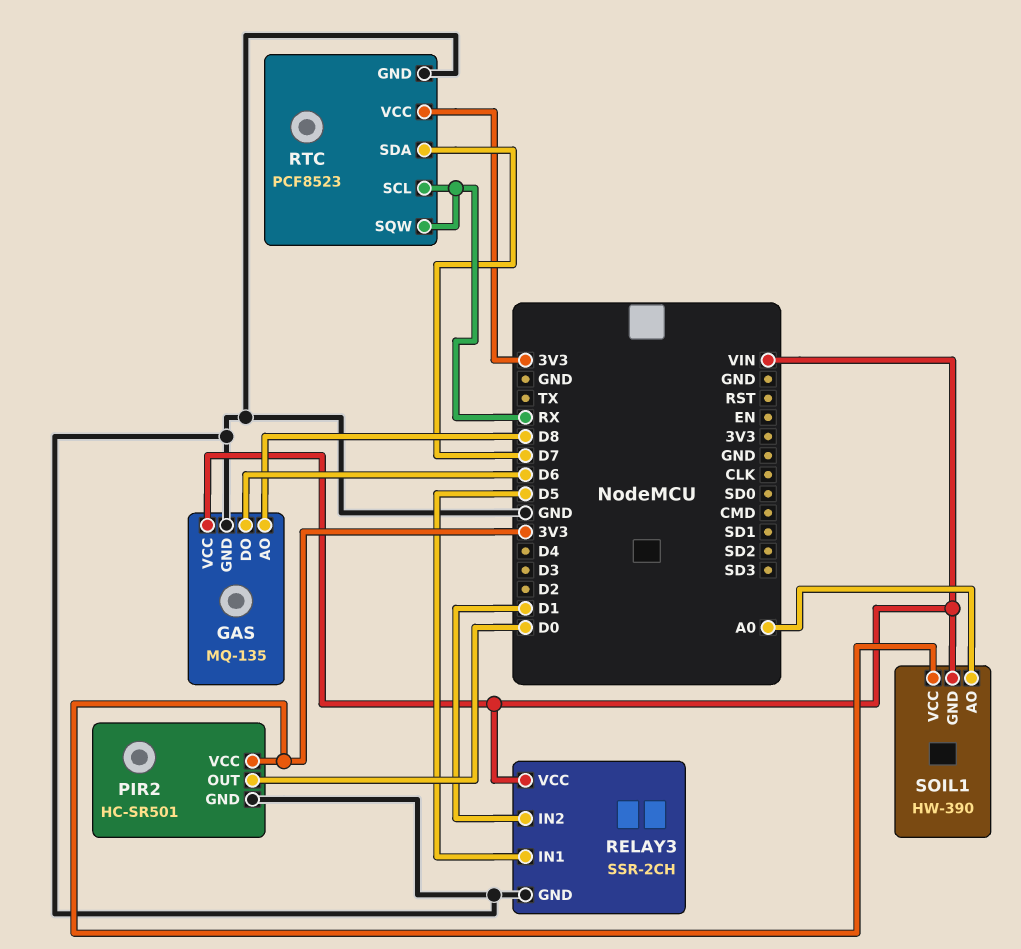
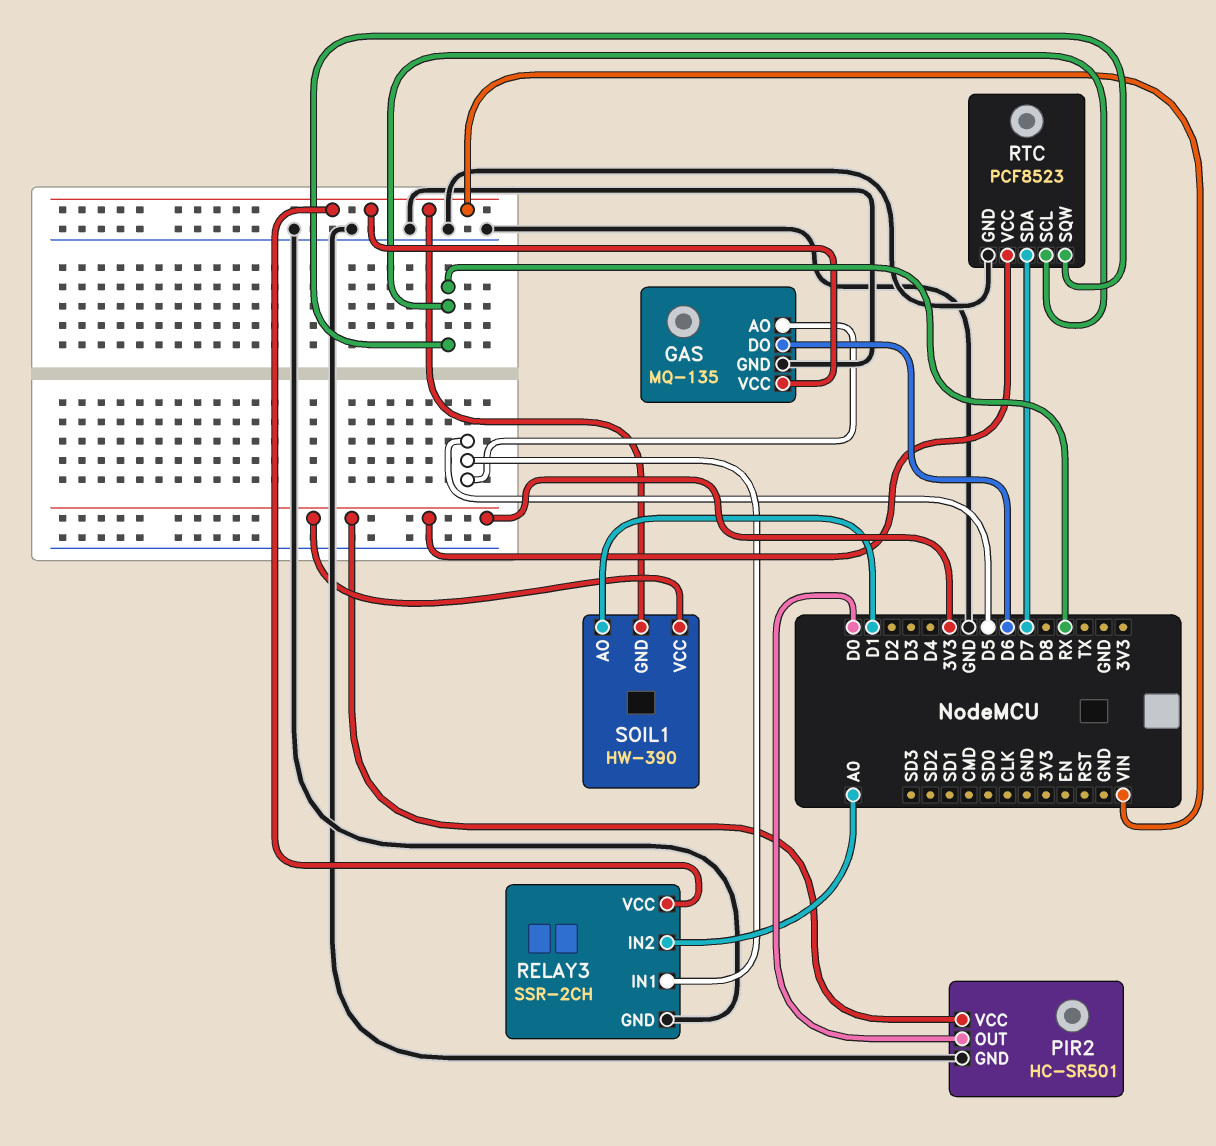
GAS pin AO: D8 -> D5
RELAY3 pin IN2: D1 -> A0
SOIL1 pin AO: A0 -> D1

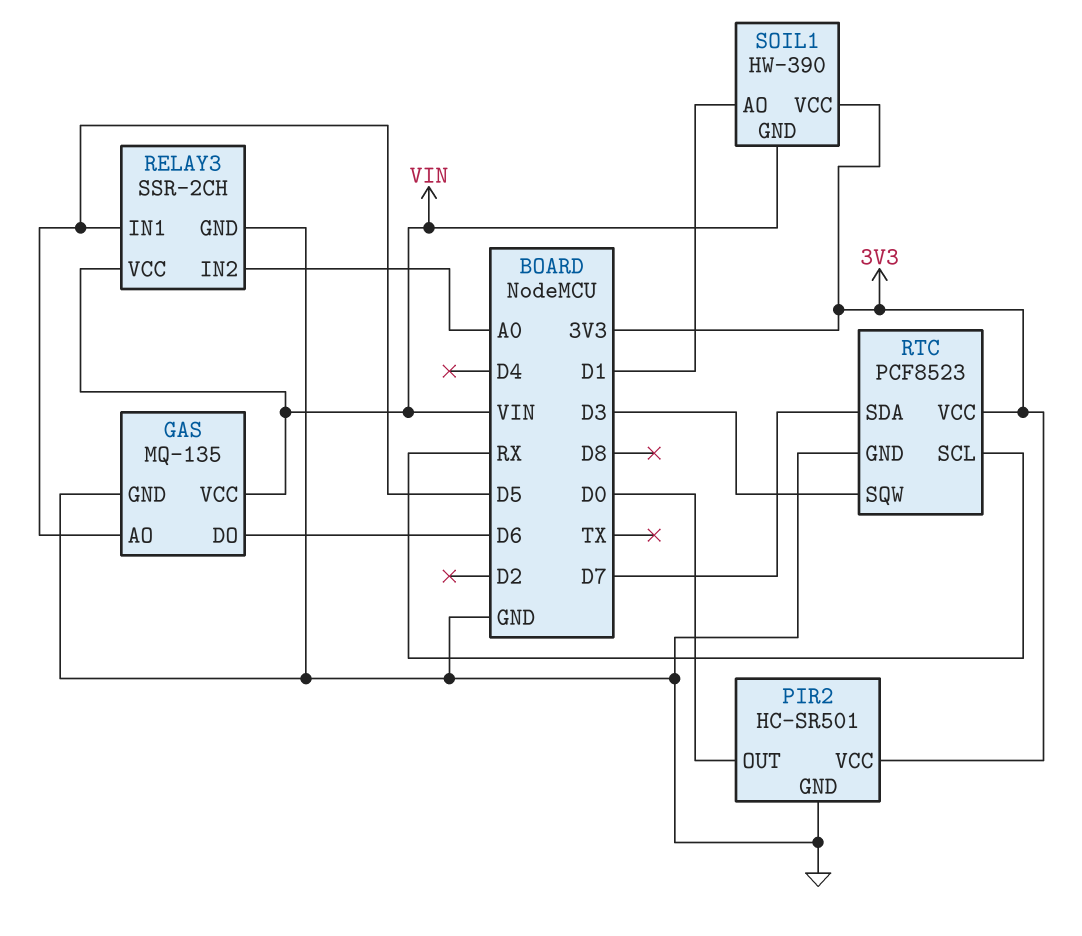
RTC pin SQW: RX -> D3

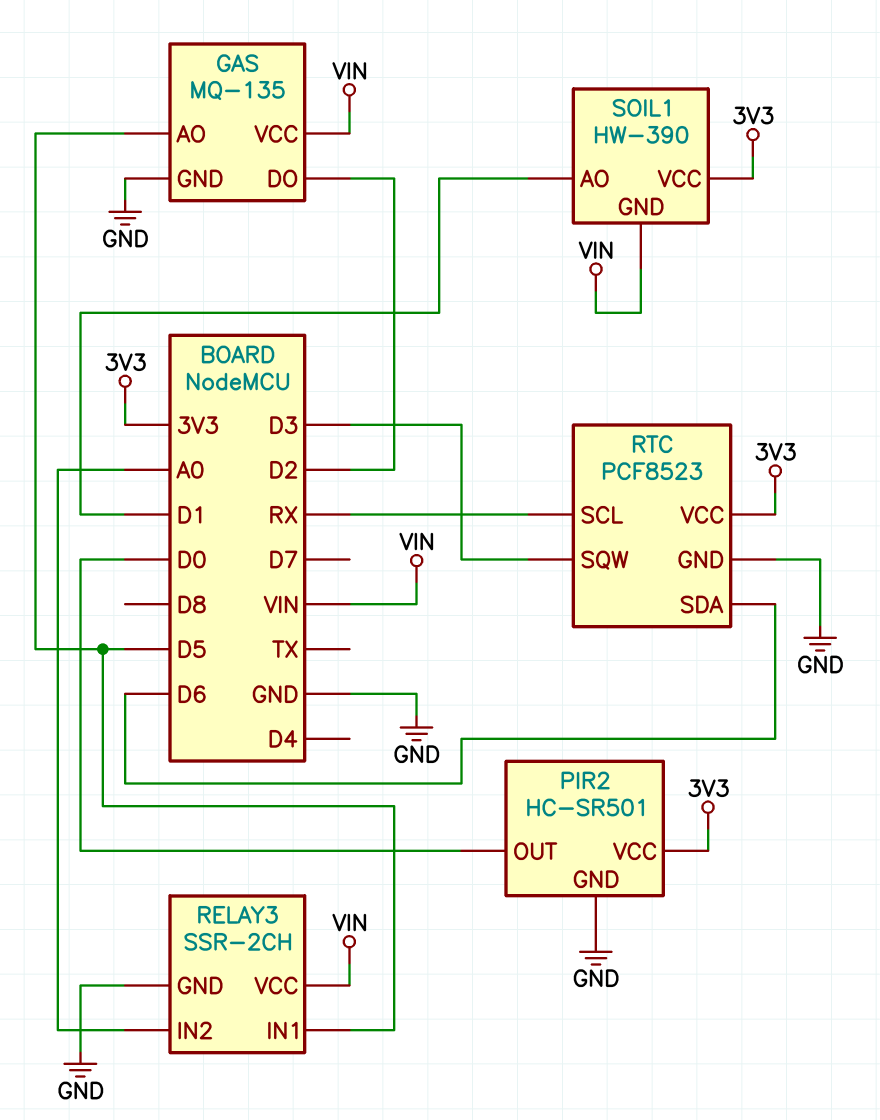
GAS pin DO: D6 -> D2
RTC pin SDA: D7 -> D6

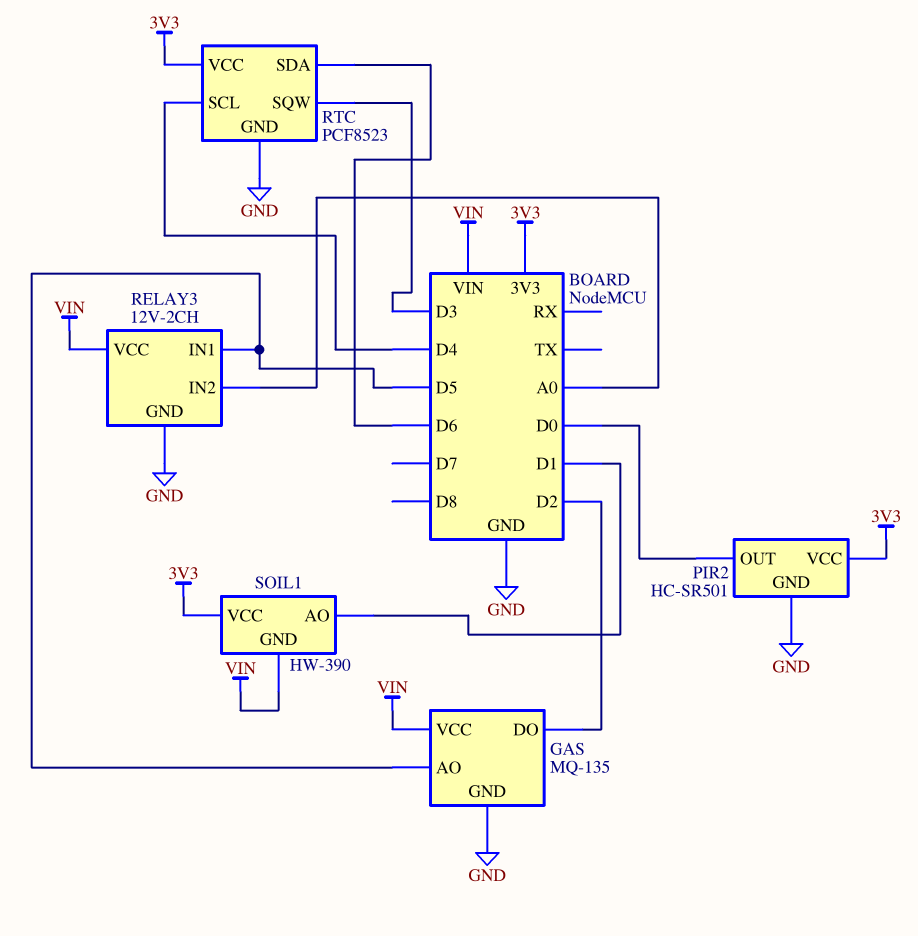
RELAY3: SSR-2CH -> 12V-2CH
RTC pin SCL: RX -> D4

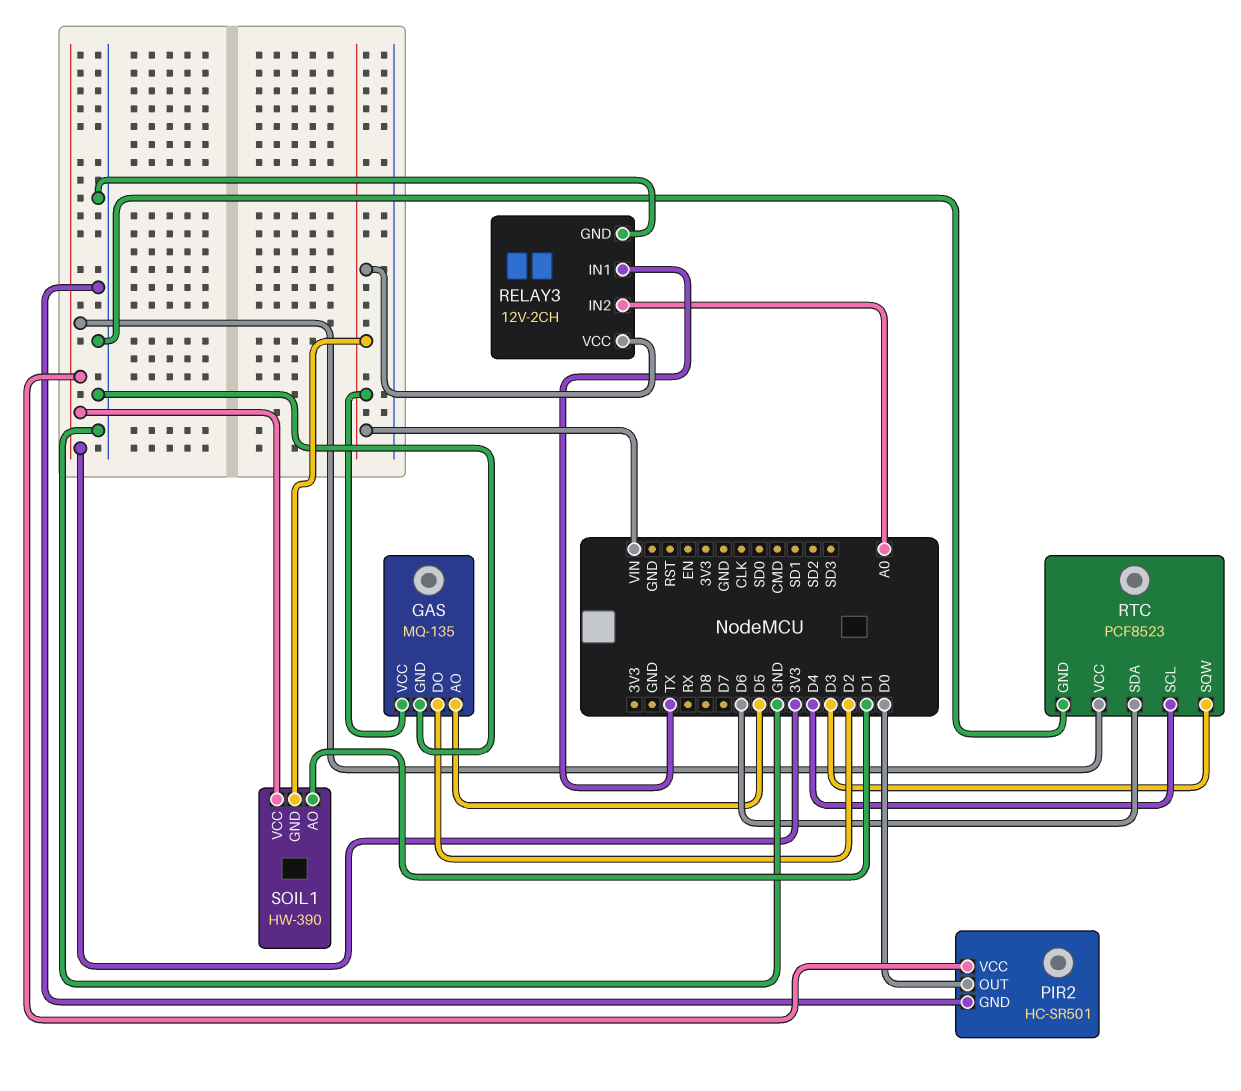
RELAY3 pin IN1: D5 -> TX

